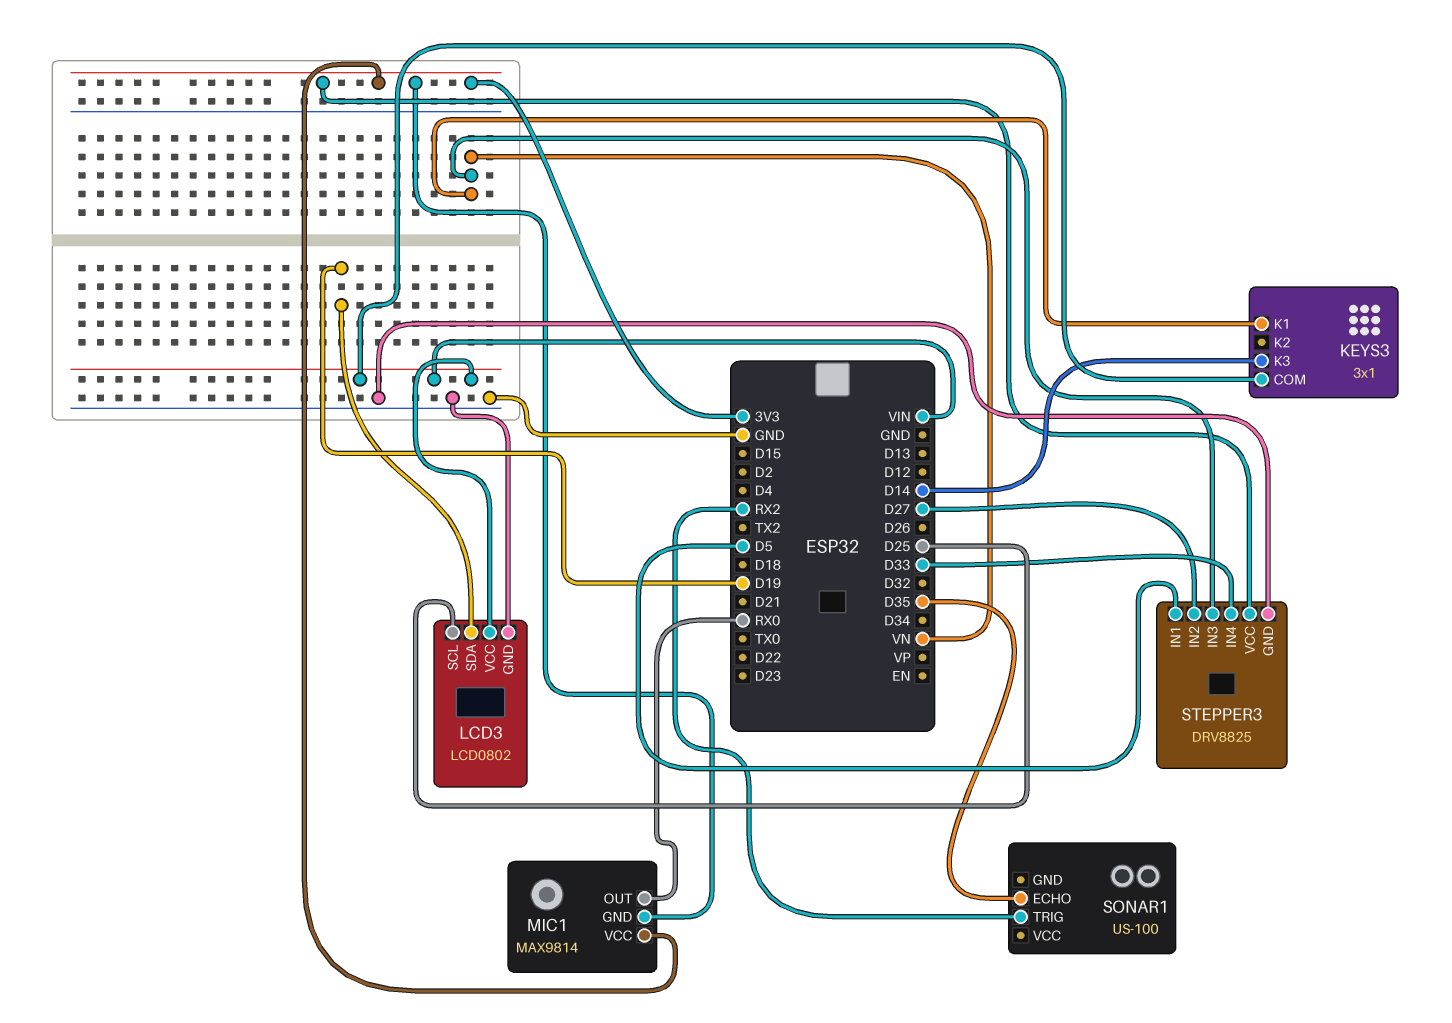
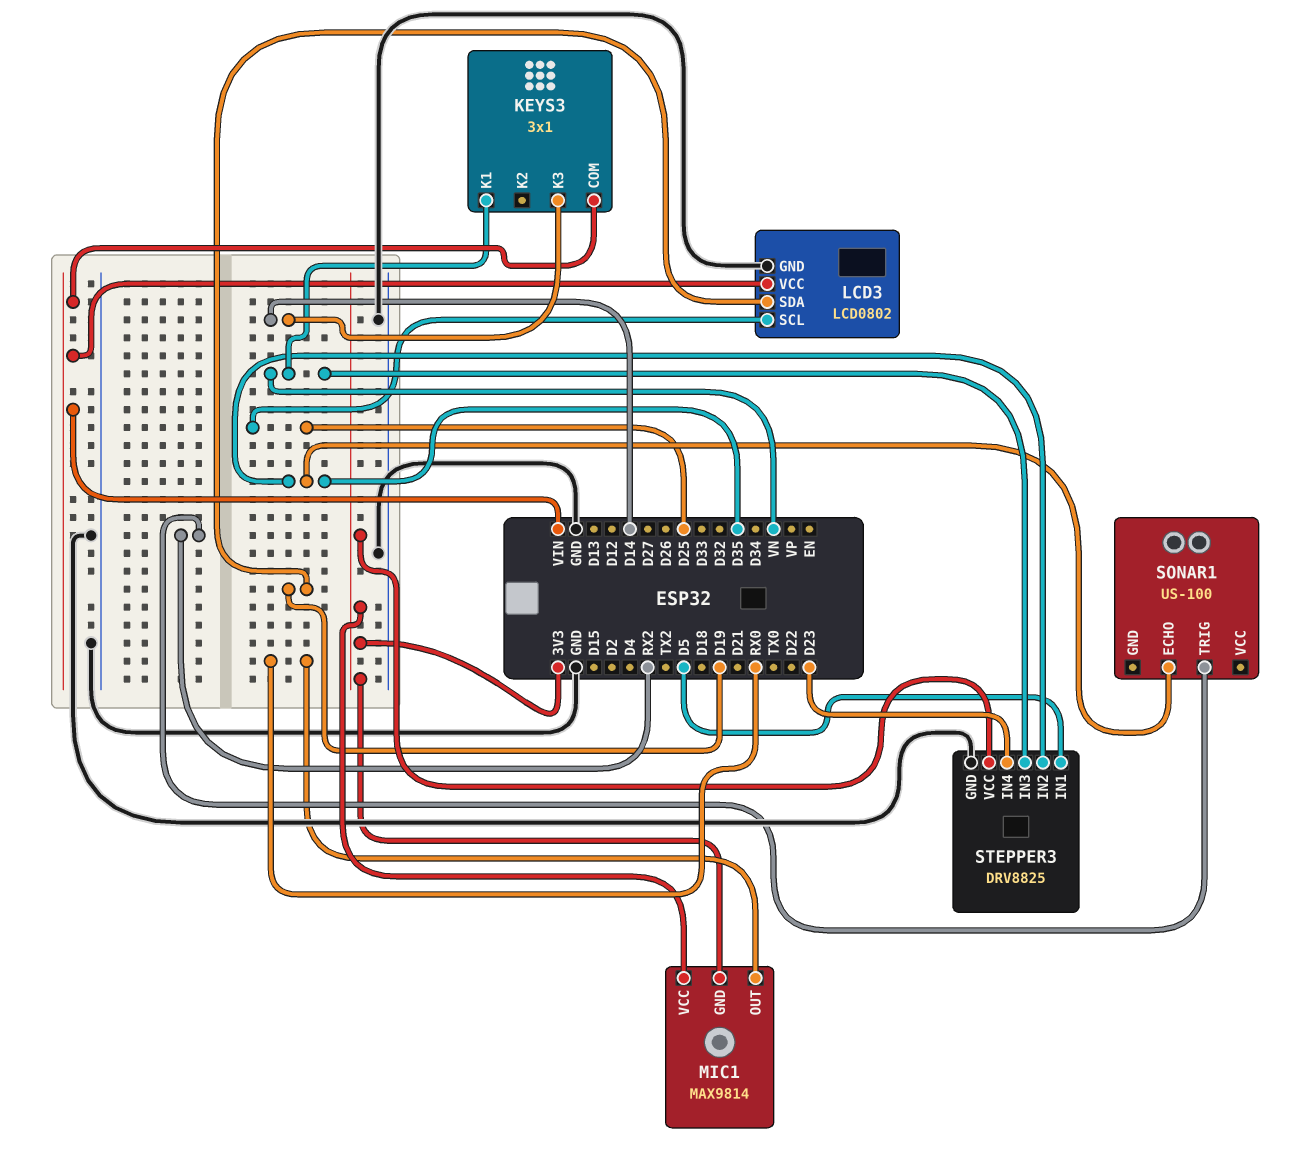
STEPPER3 pin IN2: D27 -> D35
STEPPER3 pin IN4: D33 -> D23

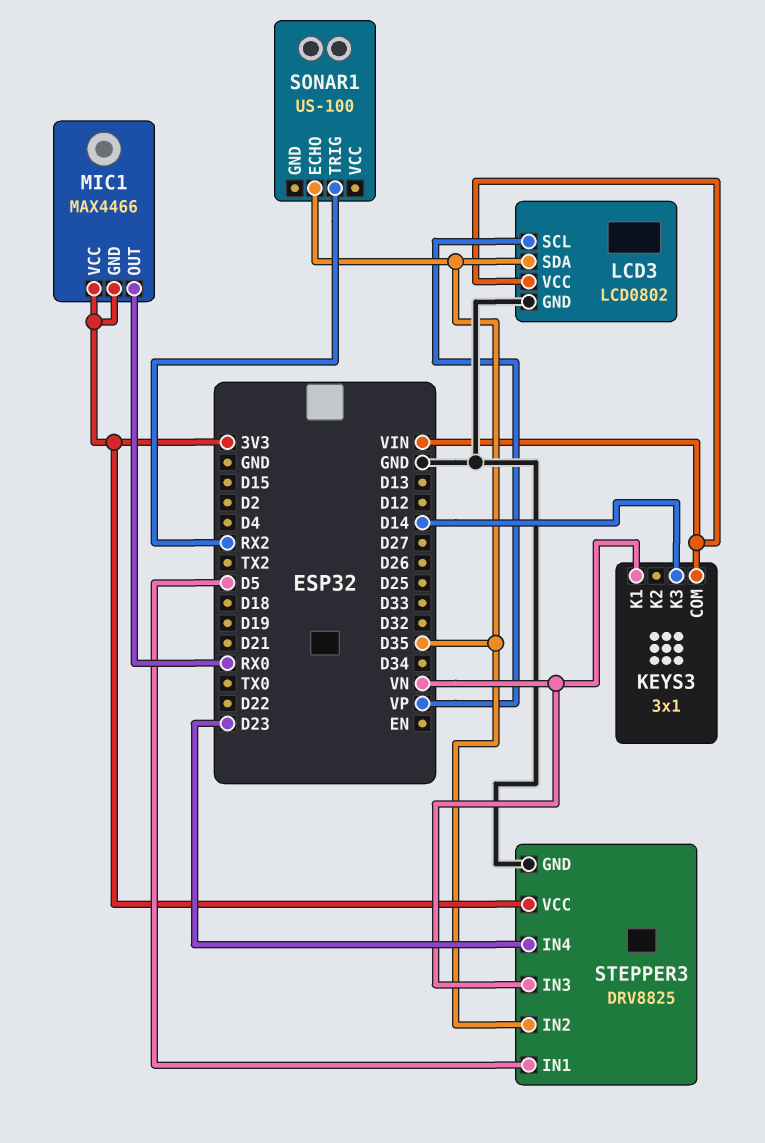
LCD3 pin SCL: D25 -> VP
LCD3 pin SDA: D19 -> D35
MIC1: MAX9814 -> MAX4466

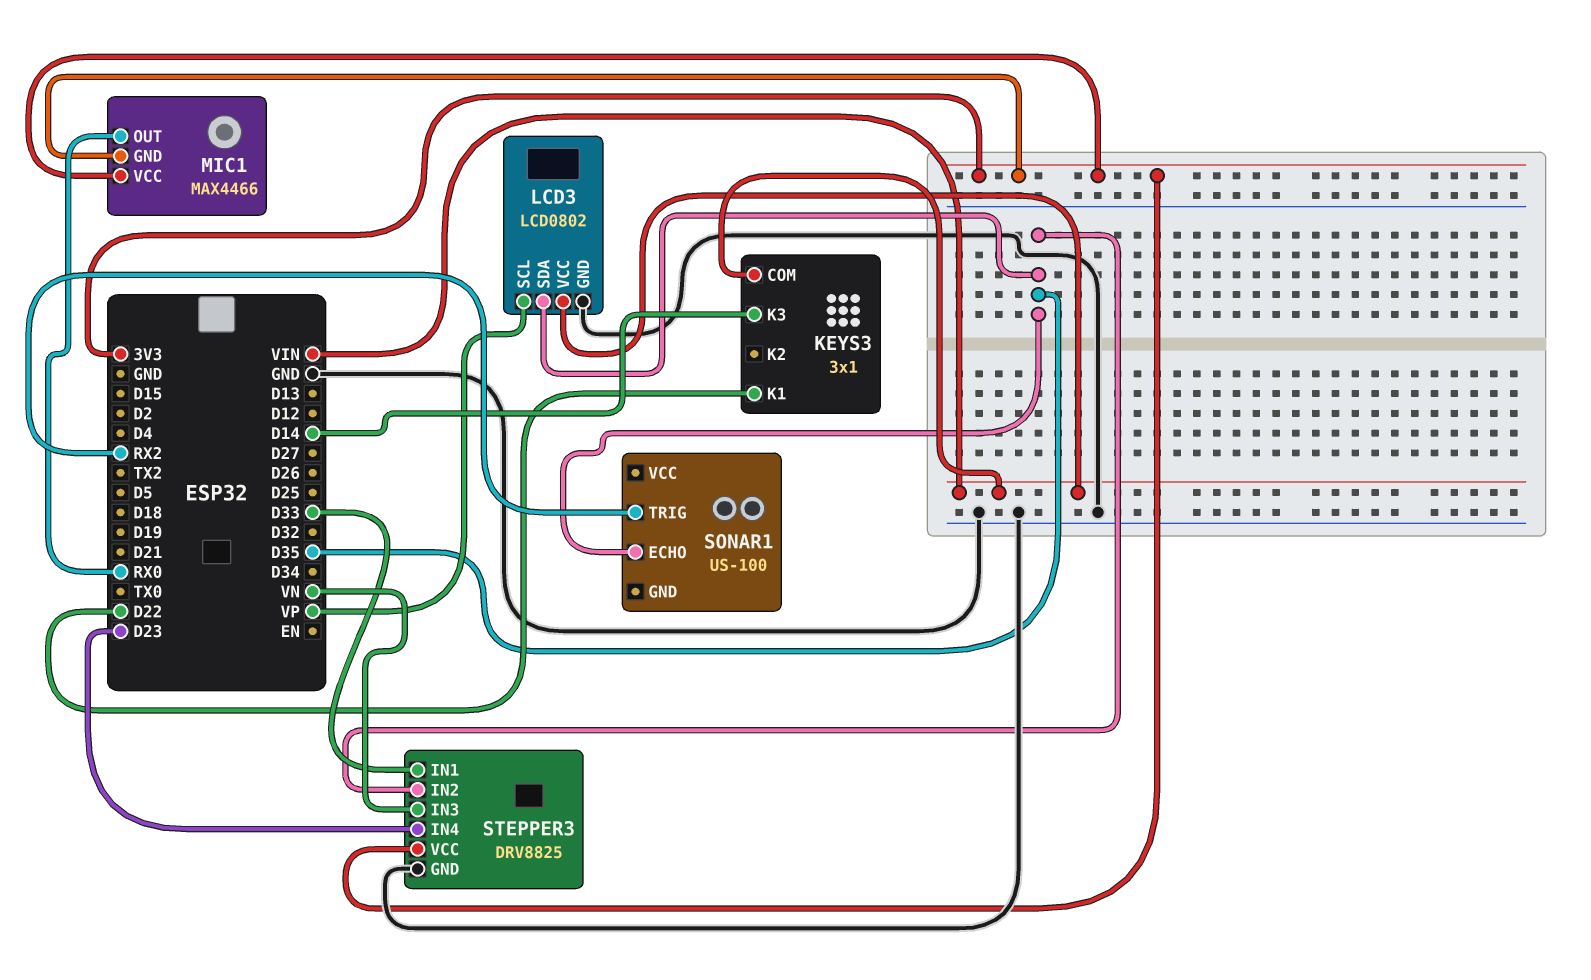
KEYS3 pin K1: VN -> D22
STEPPER3 pin IN1: D5 -> D33

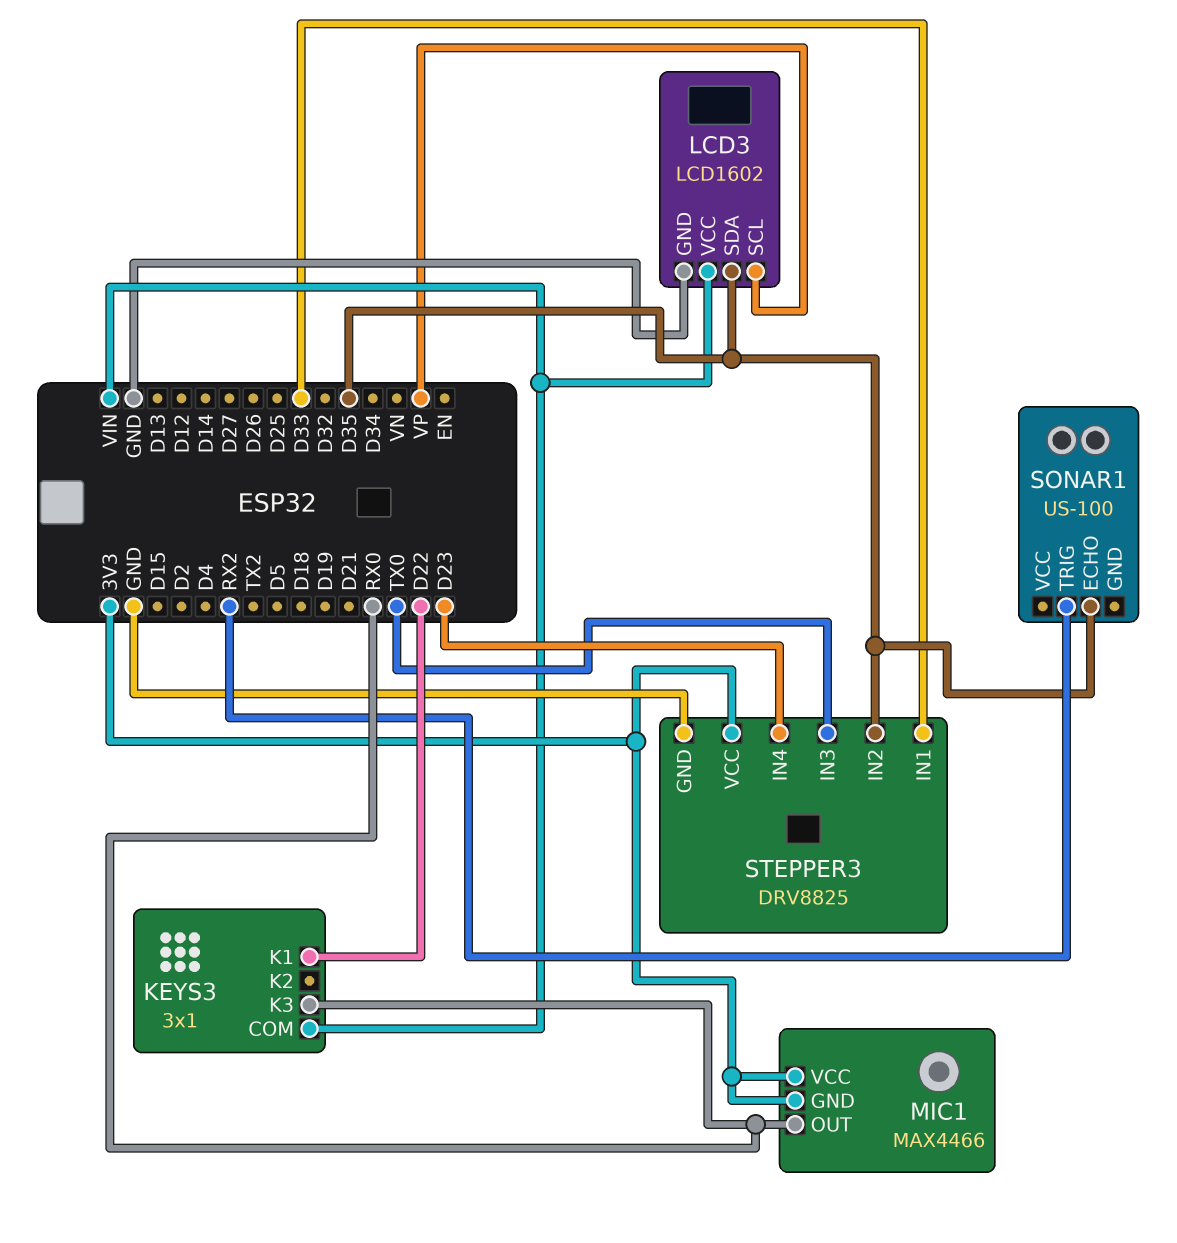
KEYS3 pin K3: D14 -> RX0
LCD3: LCD0802 -> LCD1602
STEPPER3 pin IN3: VN -> TX0

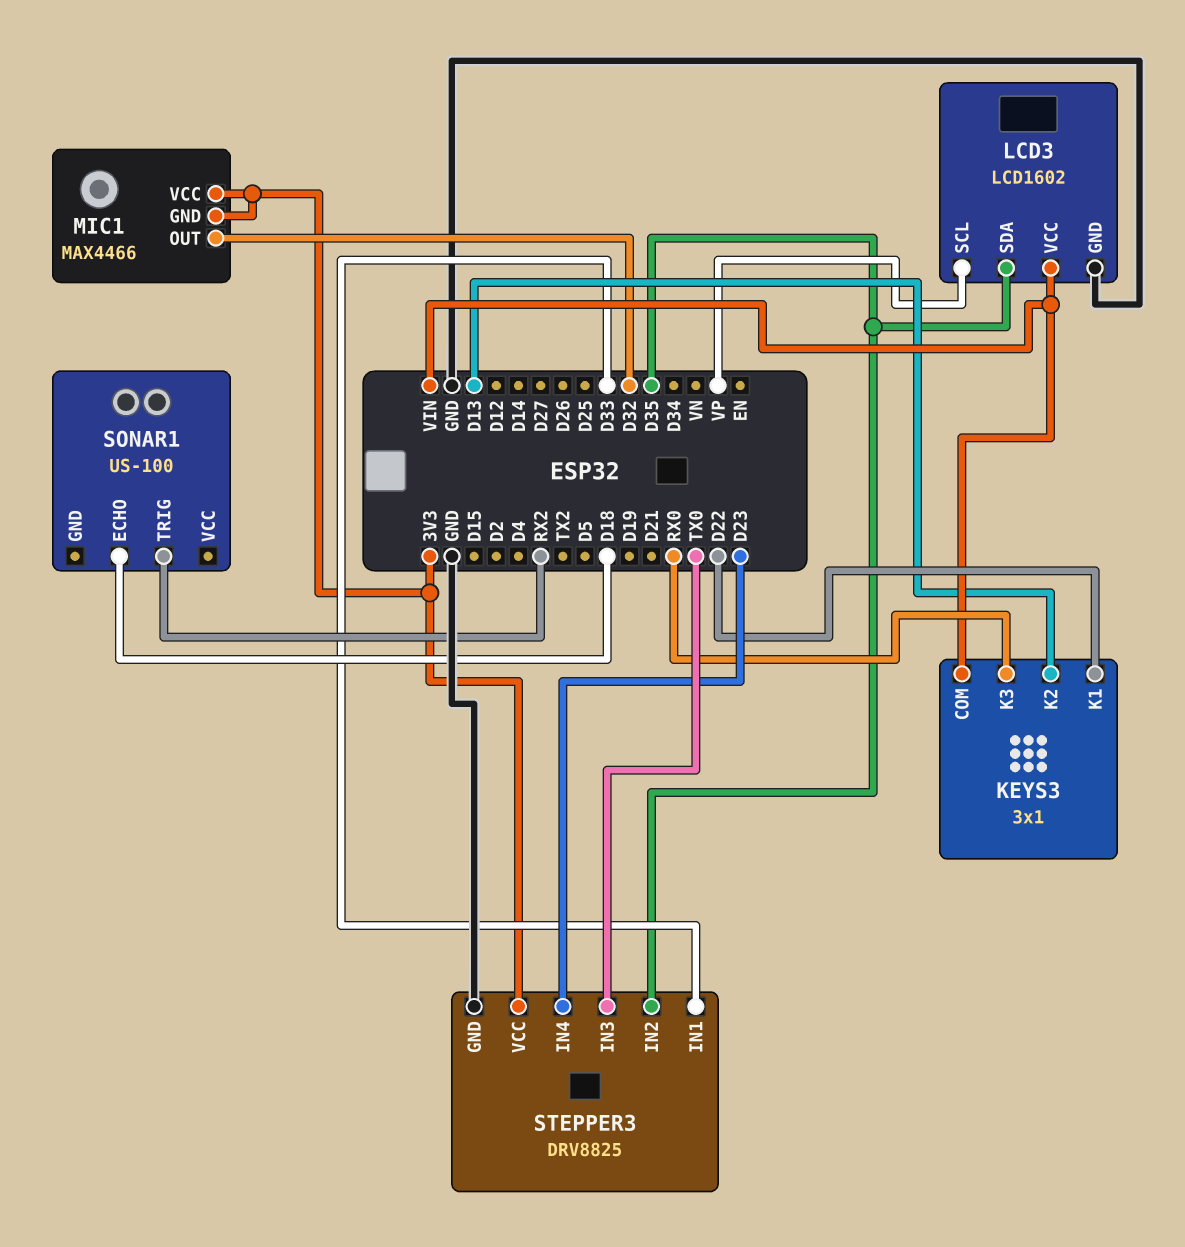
KEYS3 pin K2: none -> D13
MIC1 pin OUT: RX0 -> D32
SONAR1 pin ECHO: D35 -> D18

